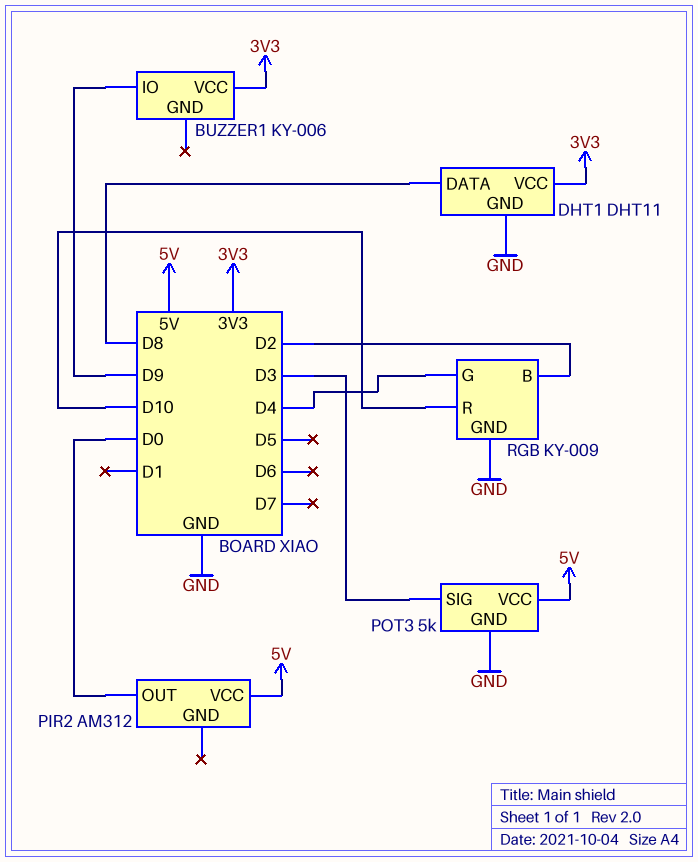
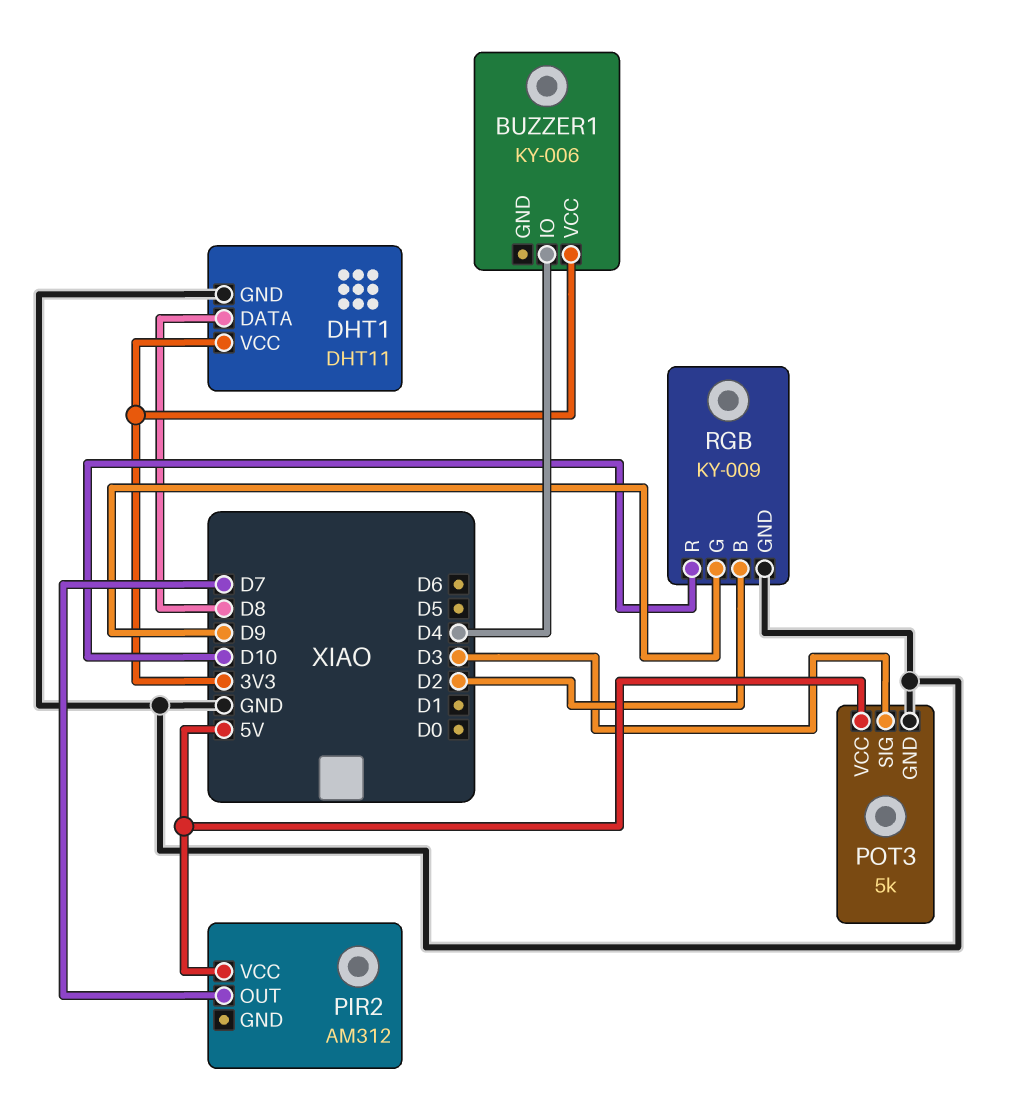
BUZZER1 pin IO: D9 -> D4
PIR2 pin OUT: D0 -> D7
RGB pin G: D4 -> D9

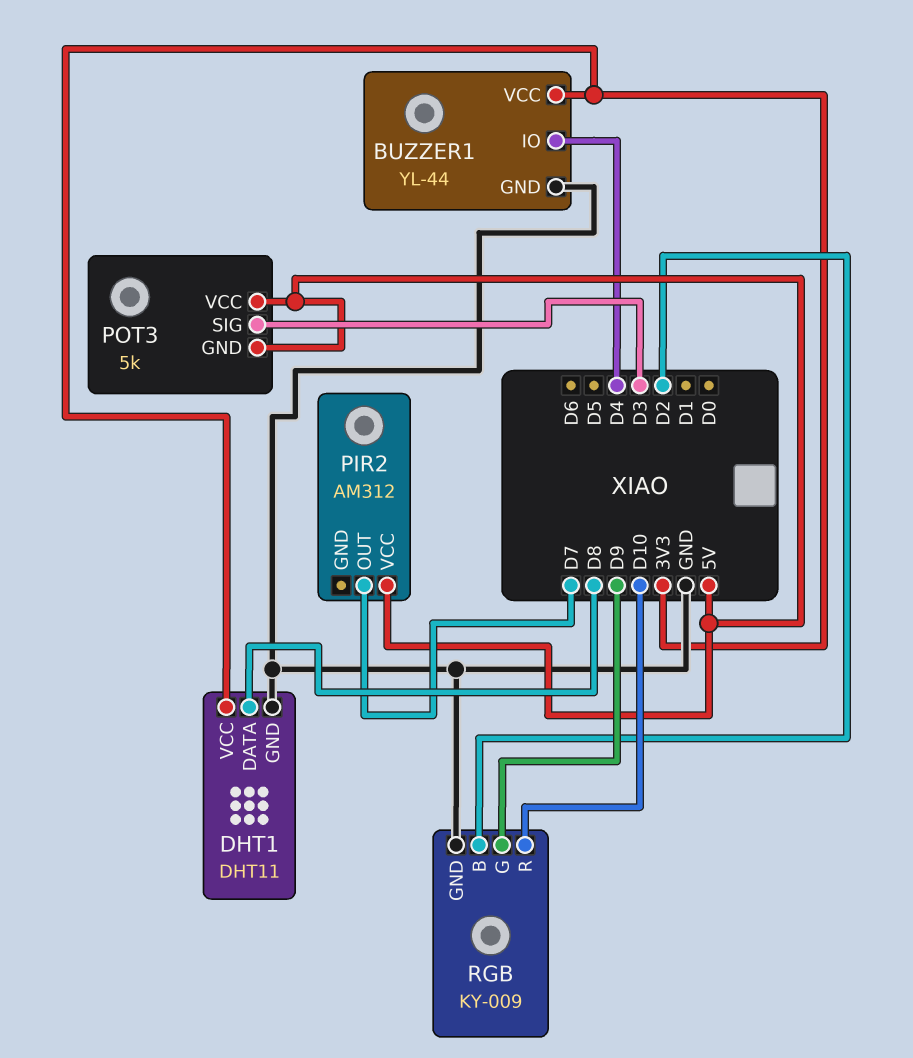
BUZZER1: KY-006 -> YL-44
BUZZER1 pin GND: none -> GND
POT3 pin GND: GND -> 5V

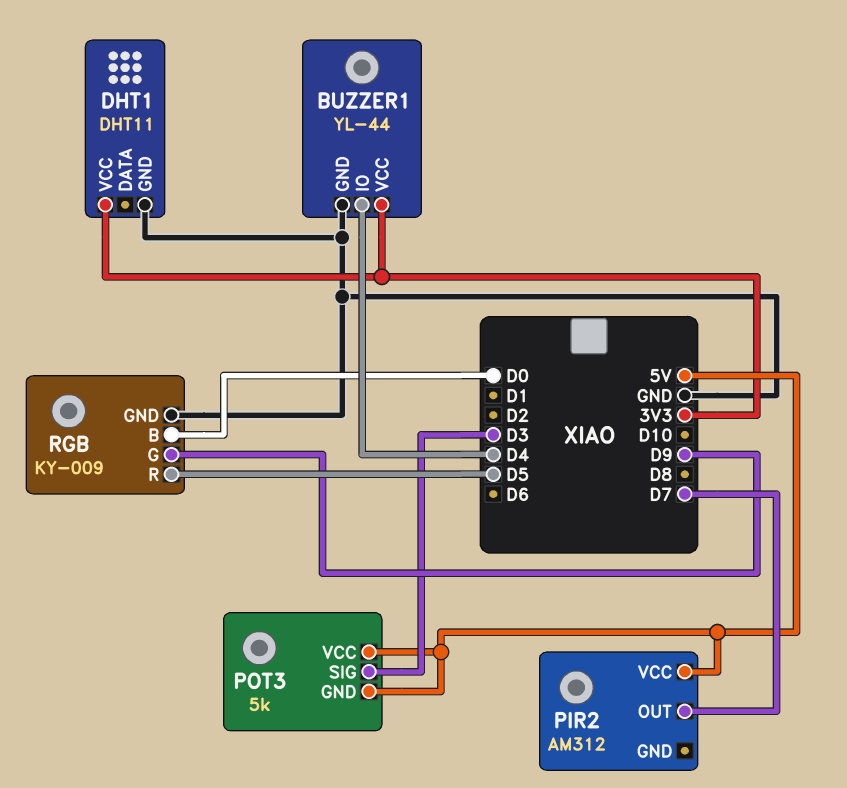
DHT1 pin DATA: D8 -> none
RGB pin B: D2 -> D0
RGB pin R: D10 -> D5

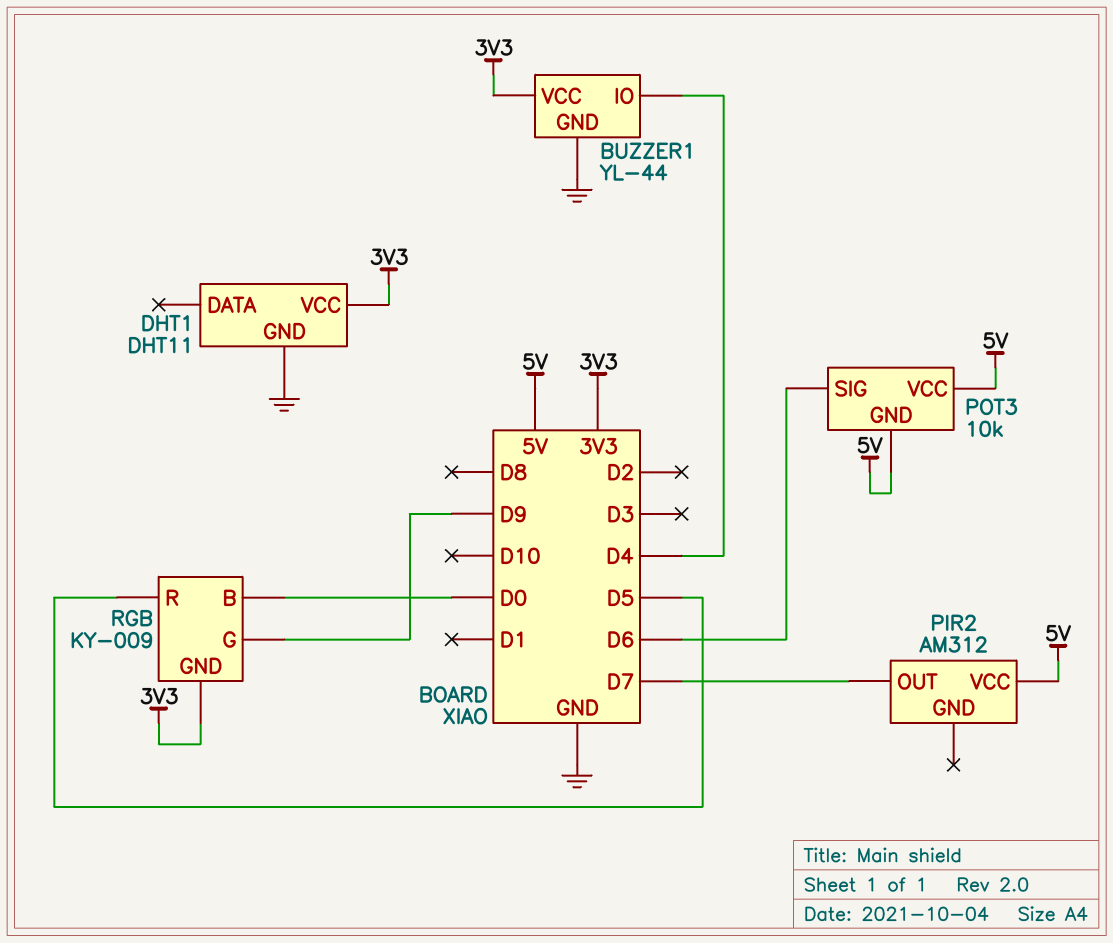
POT3: 5k -> 10k
POT3 pin SIG: D3 -> D6
RGB pin GND: GND -> 3V3

